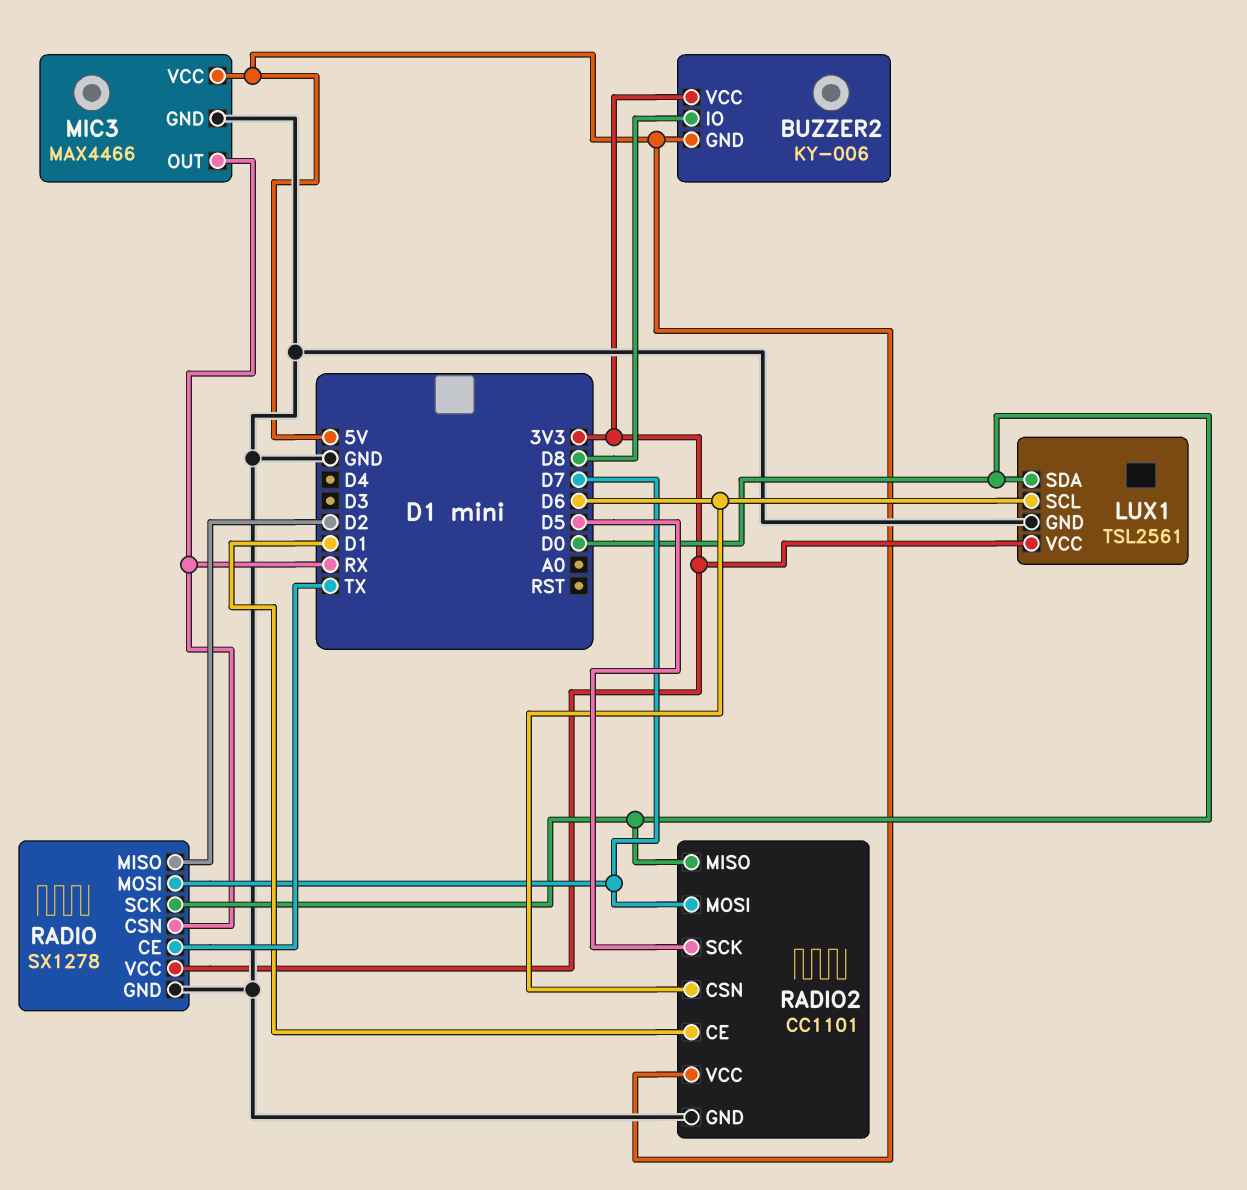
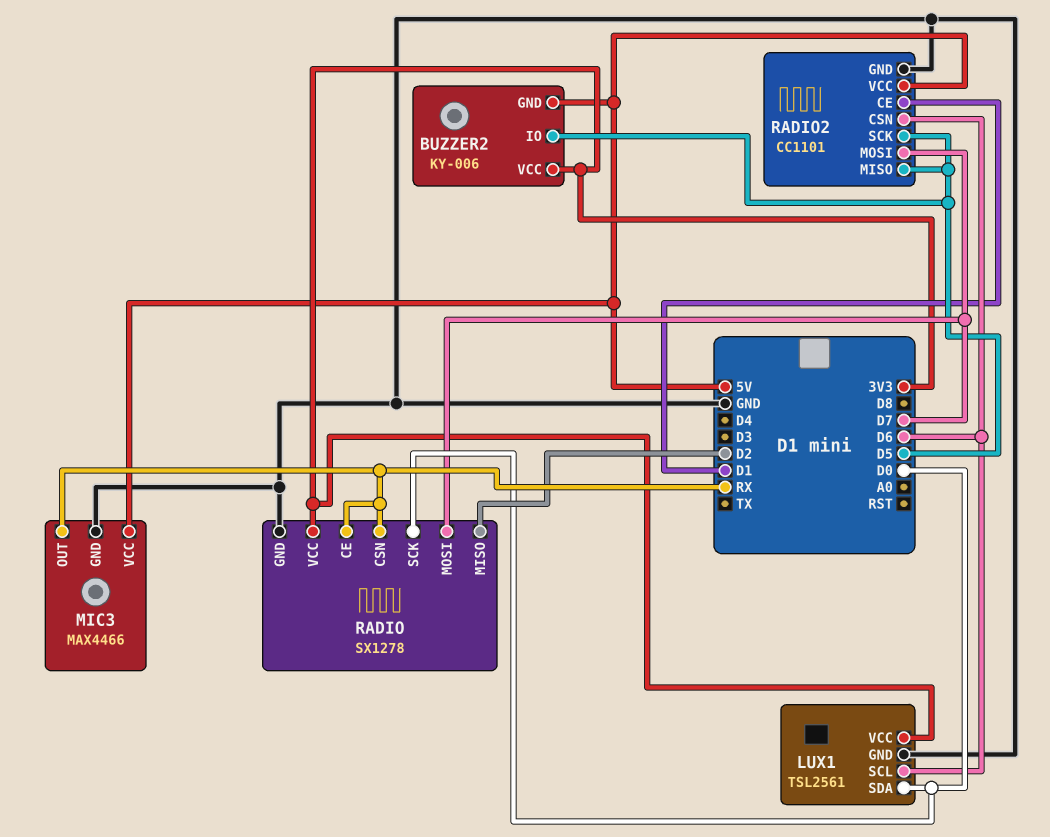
BUZZER2 pin IO: D8 -> D5
RADIO pin CE: TX -> RX
RADIO2 pin MISO: D0 -> D5

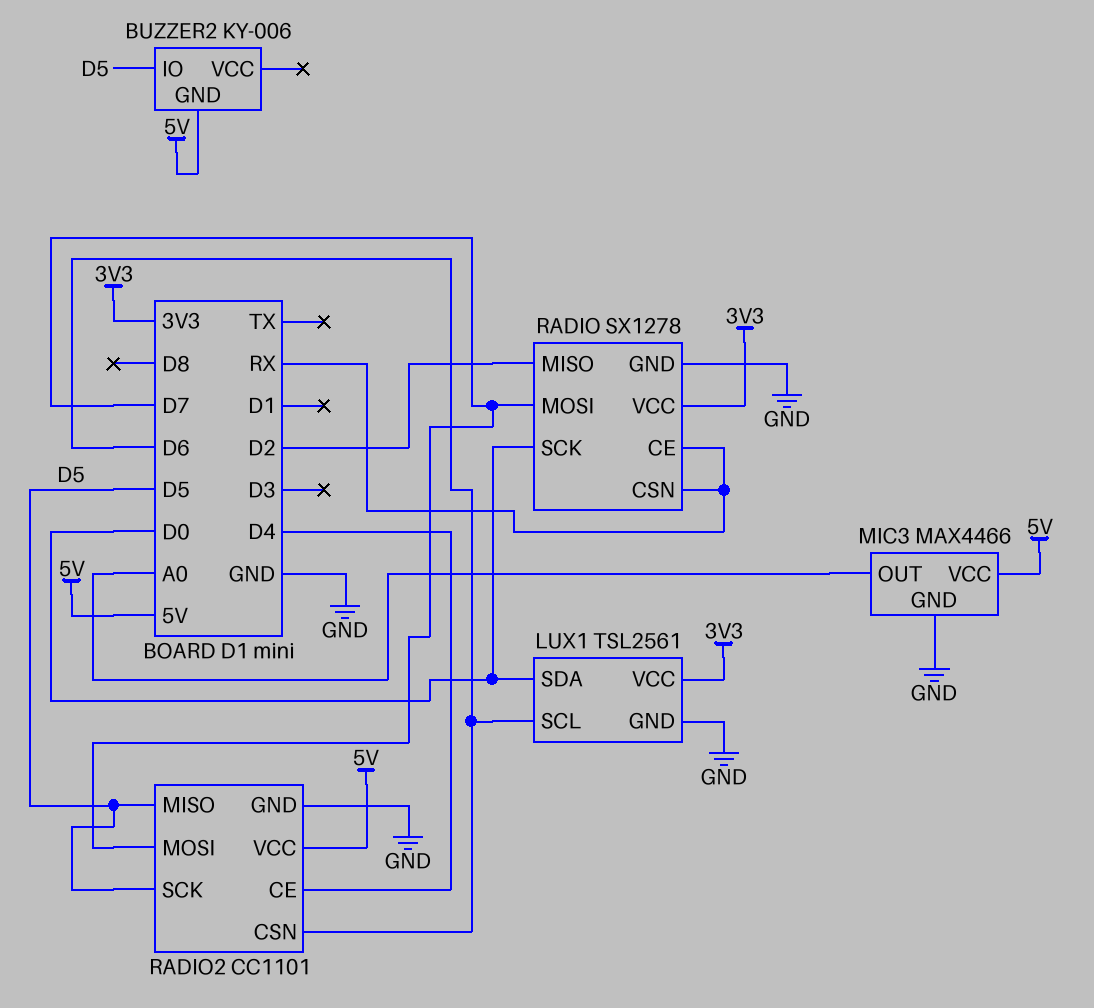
BUZZER2 pin VCC: 3V3 -> none
MIC3 pin OUT: RX -> A0
RADIO2 pin CE: D1 -> D4

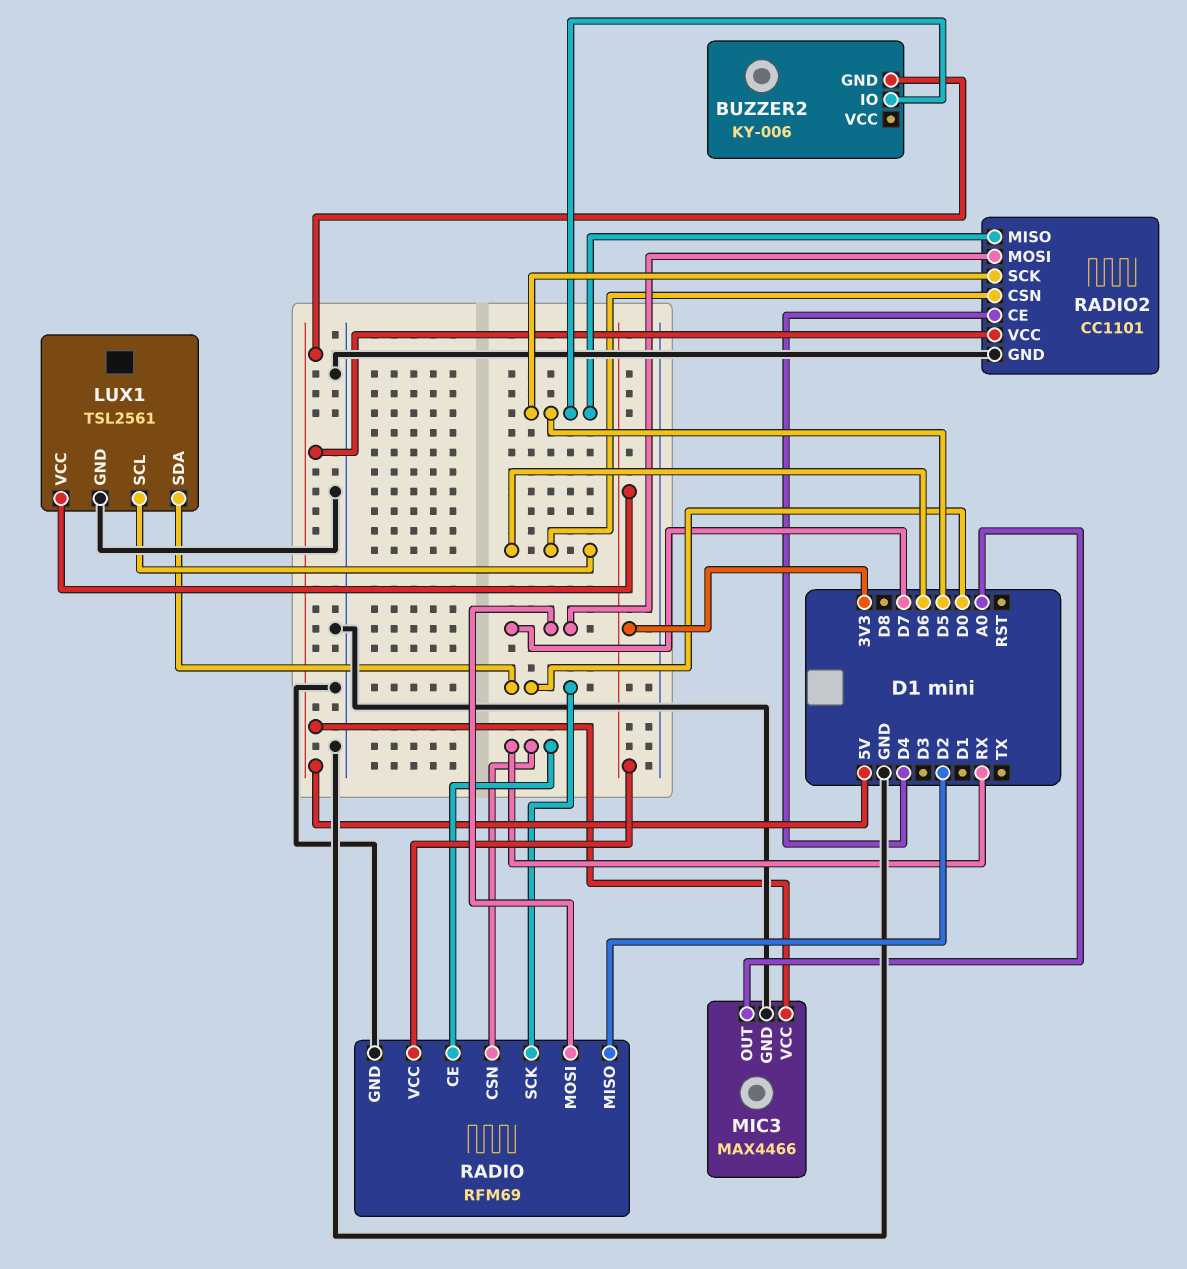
RADIO: SX1278 -> RFM69

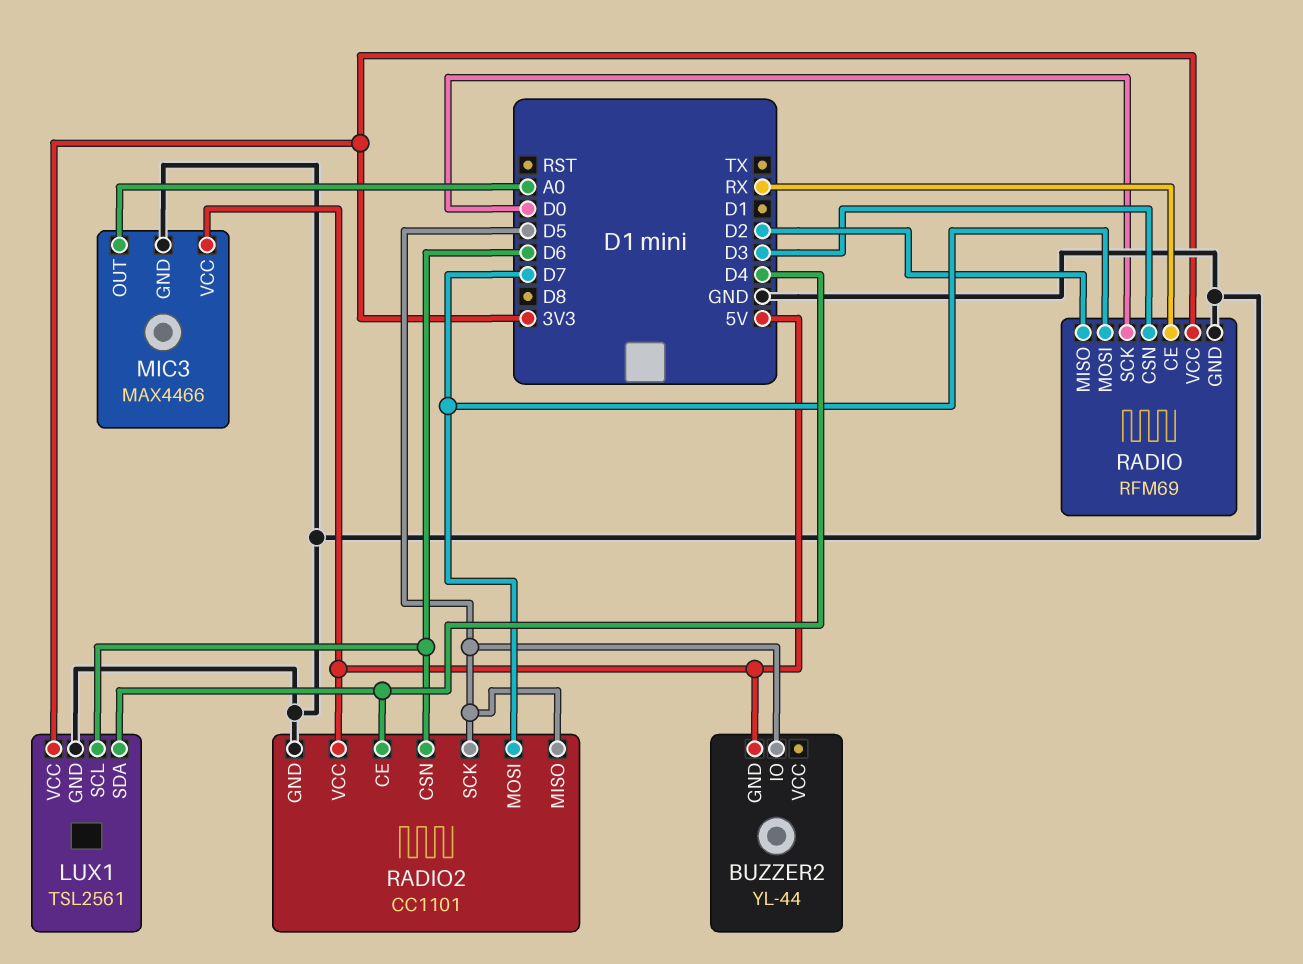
BUZZER2: KY-006 -> YL-44
LUX1 pin SDA: D0 -> D4
RADIO pin CSN: RX -> D3

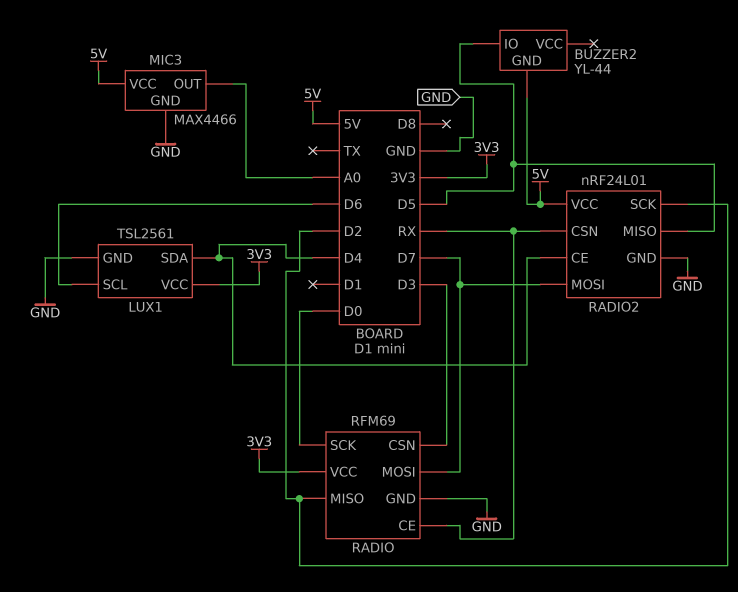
RADIO2: CC1101 -> nRF24L01
RADIO2 pin CSN: D6 -> RX
RADIO2 pin SCK: D5 -> D2

